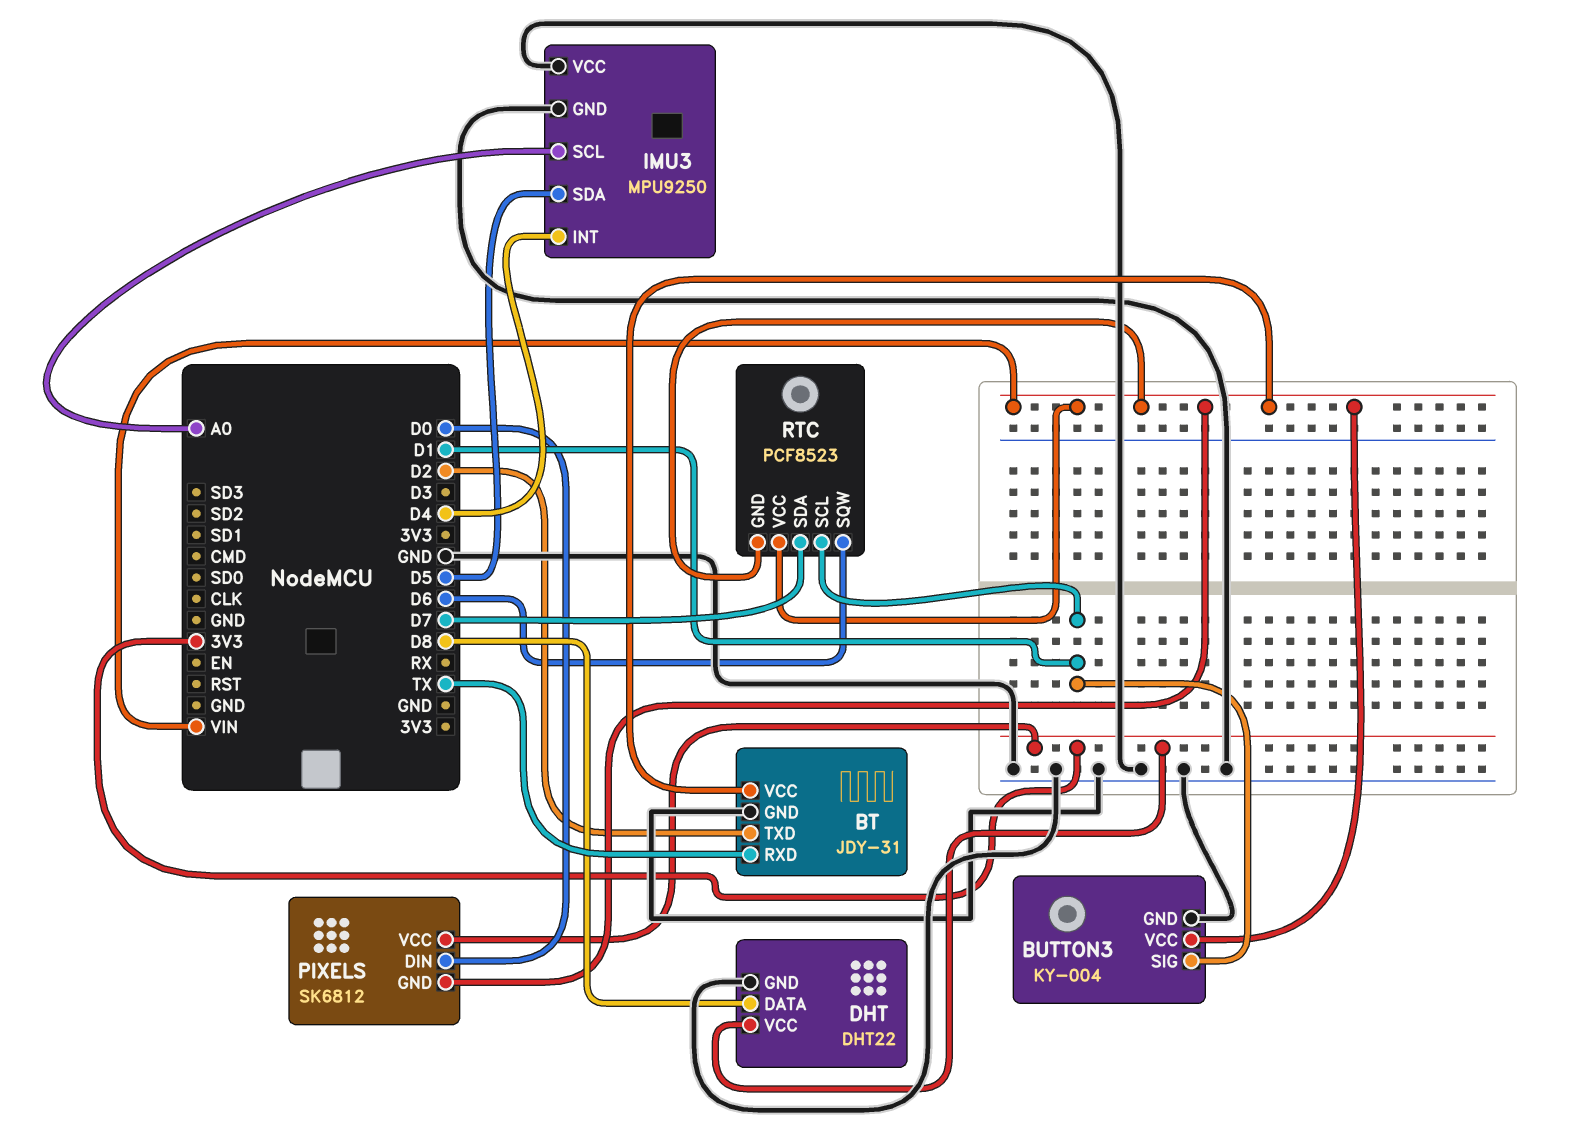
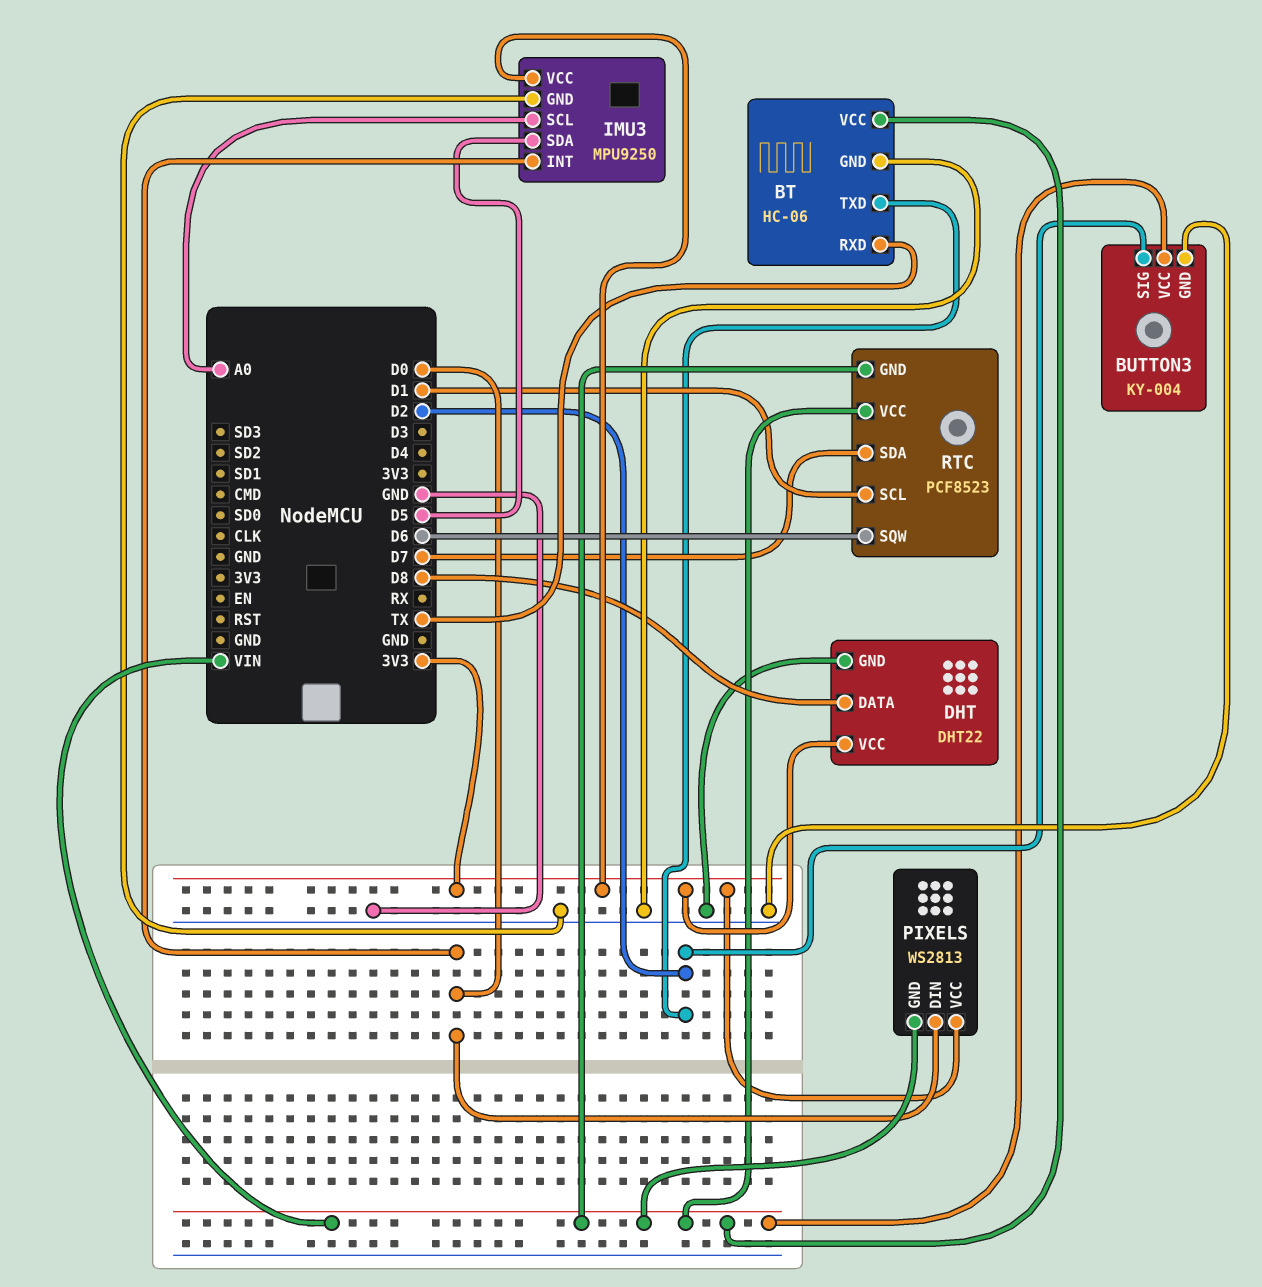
BT: JDY-31 -> HC-06
BUTTON3 pin SIG: D1 -> D2
IMU3 pin INT: D4 -> D0
IMU3 pin VCC: GND -> 3V3
PIXELS: SK6812 -> WS2813

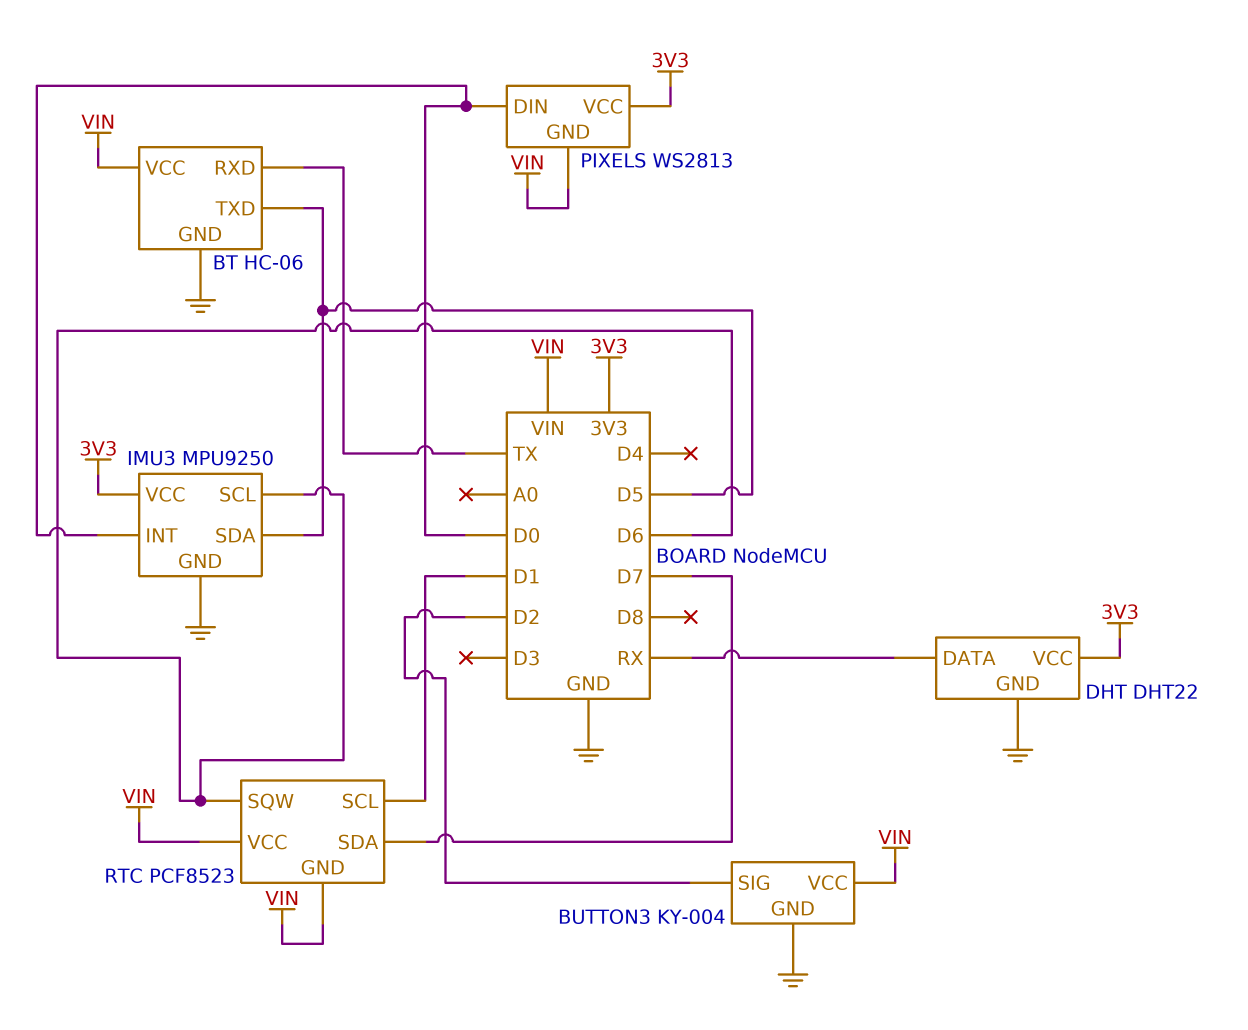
BT pin TXD: D2 -> D5
DHT pin DATA: D8 -> RX
IMU3 pin SCL: A0 -> D6

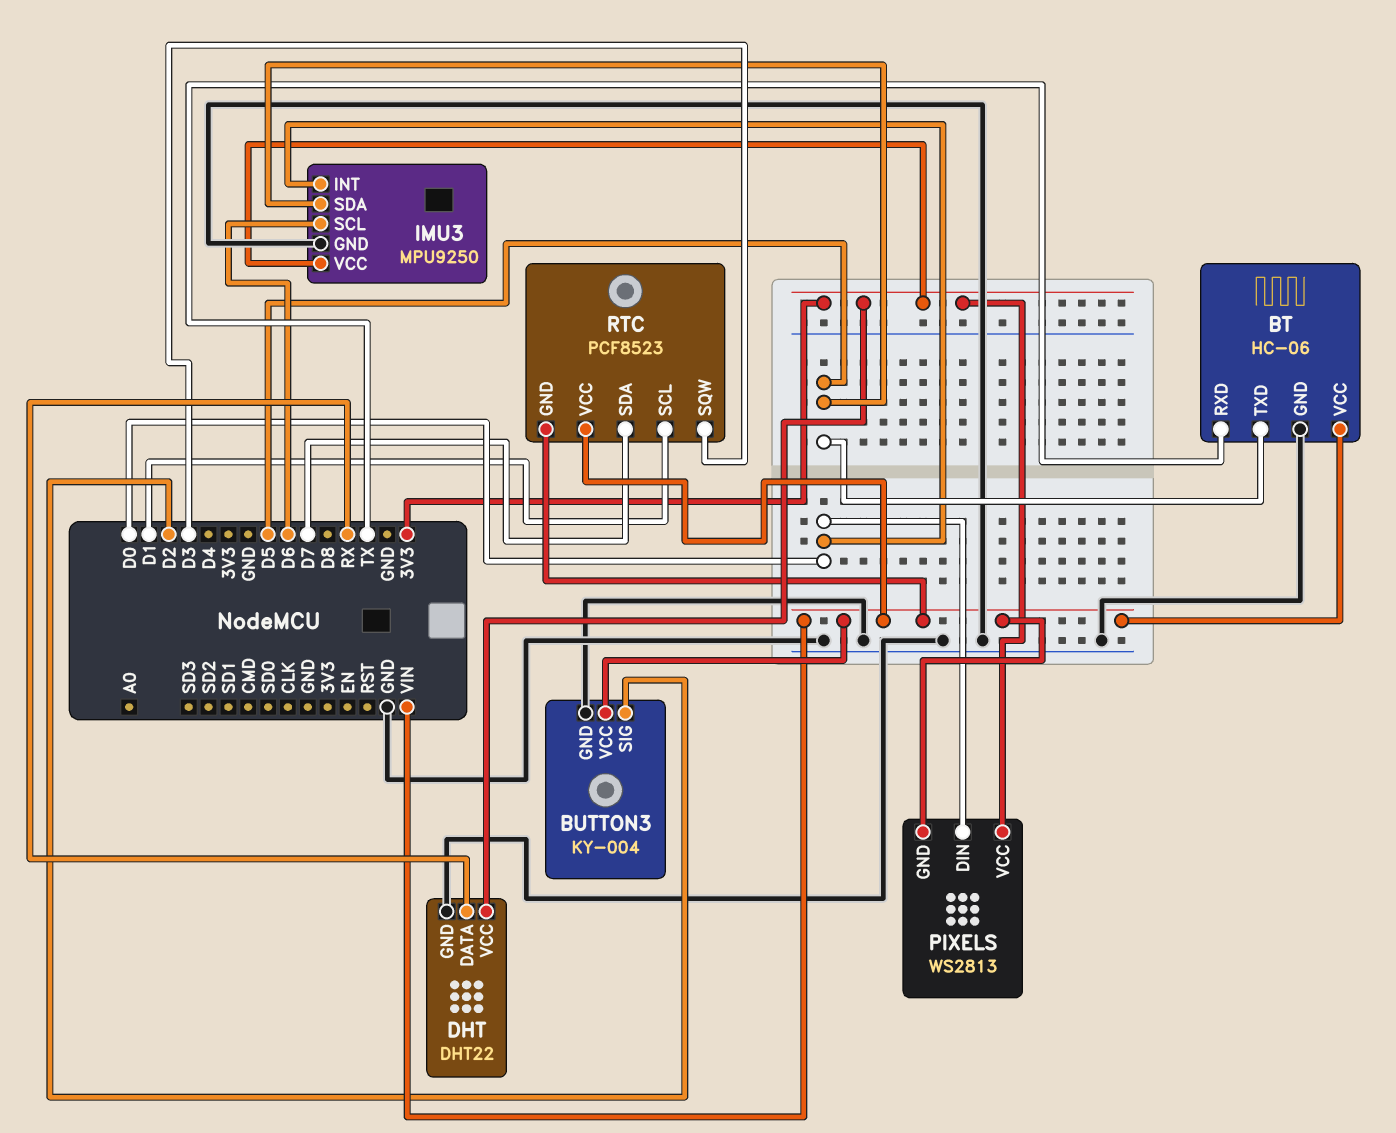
RTC pin SQW: D6 -> D3

